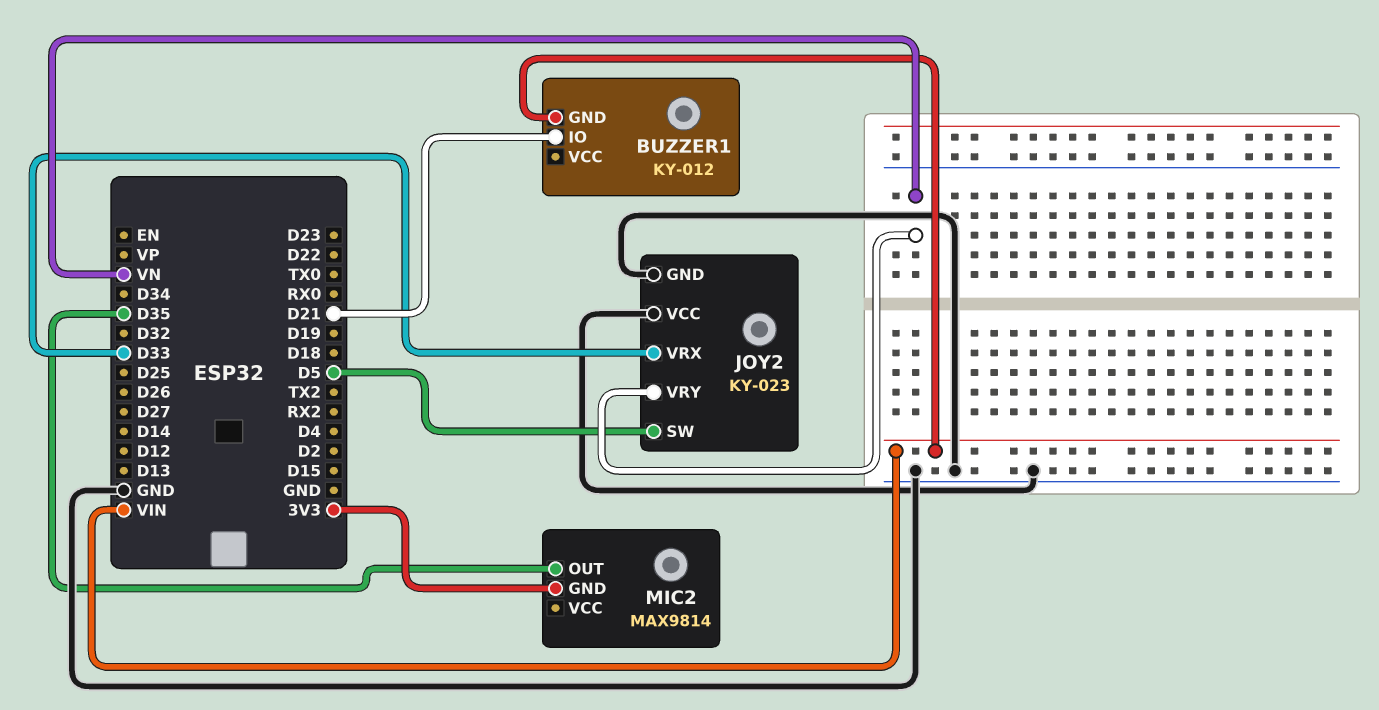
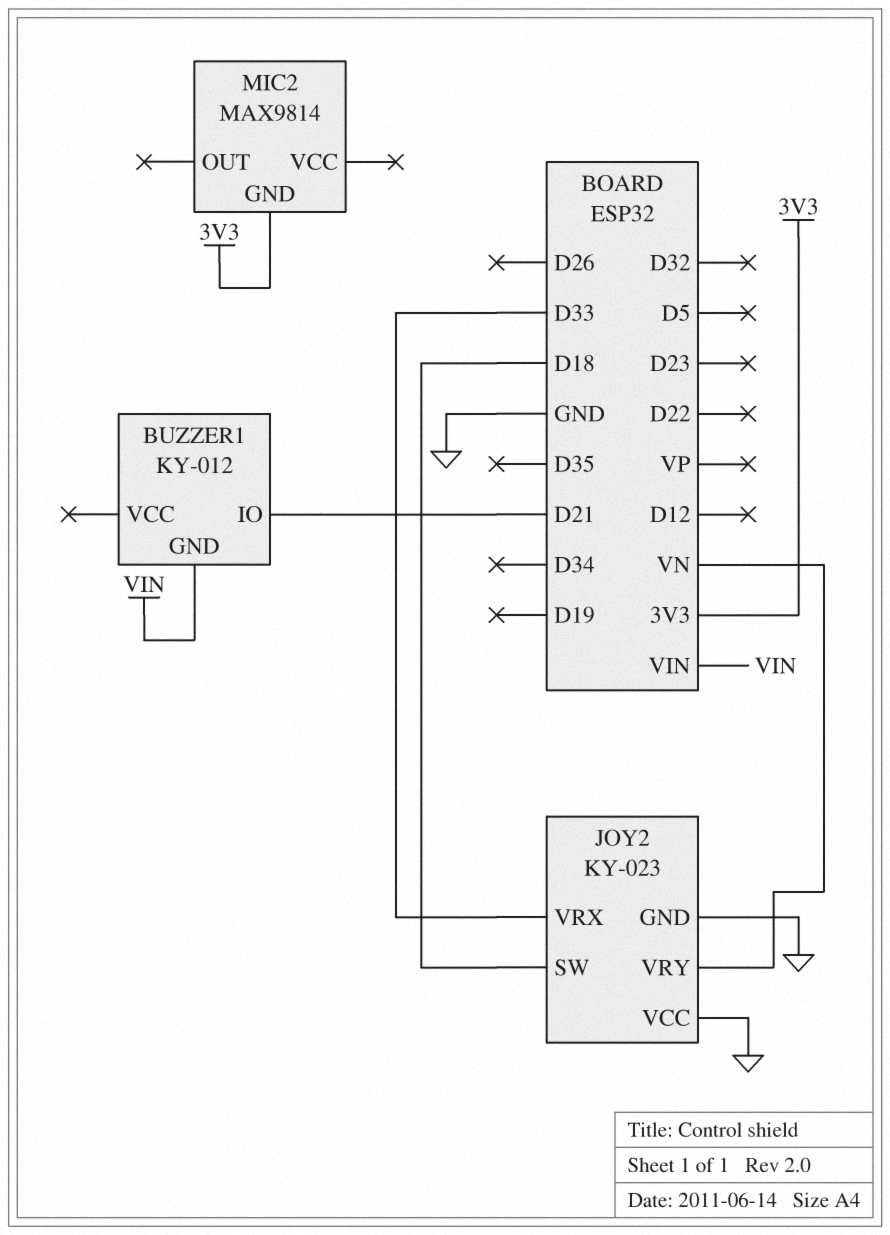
JOY2 pin SW: D5 -> D18
MIC2 pin OUT: D35 -> none

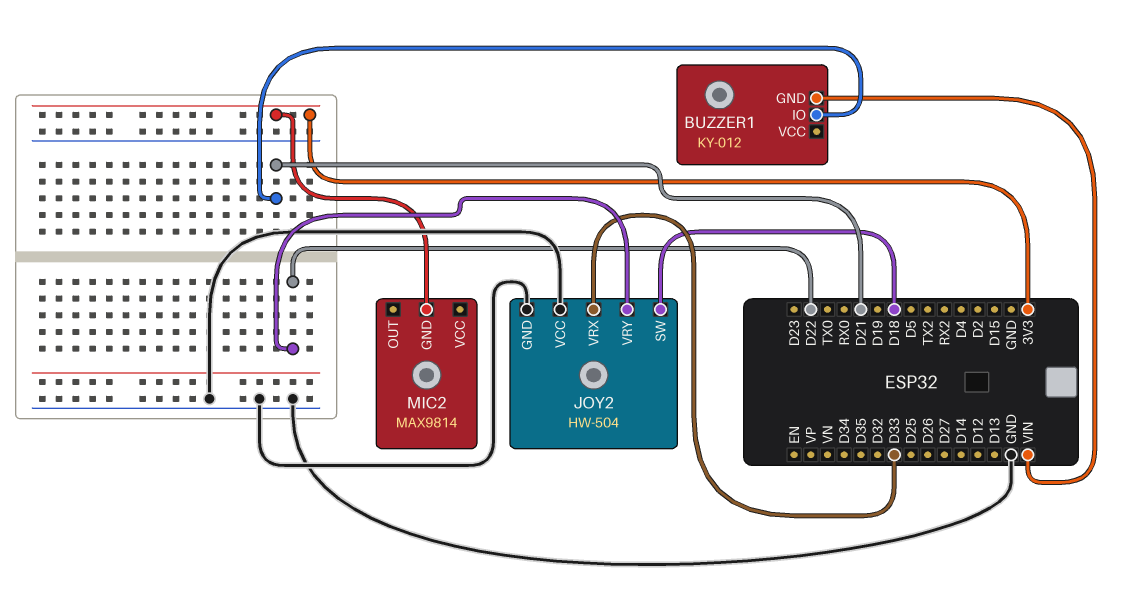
JOY2: KY-023 -> HW-504
JOY2 pin VRY: VN -> D22

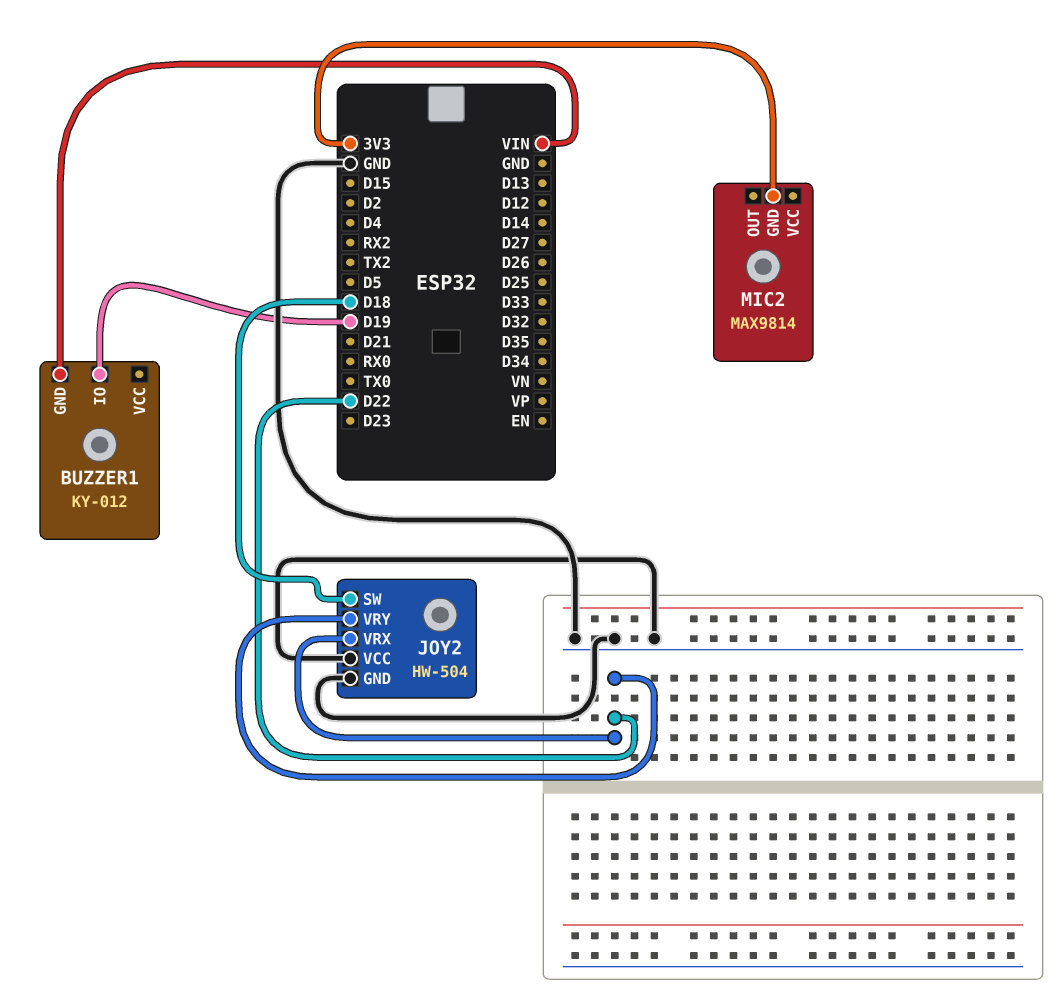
BUZZER1 pin IO: D21 -> D19
JOY2 pin VRX: D33 -> D22

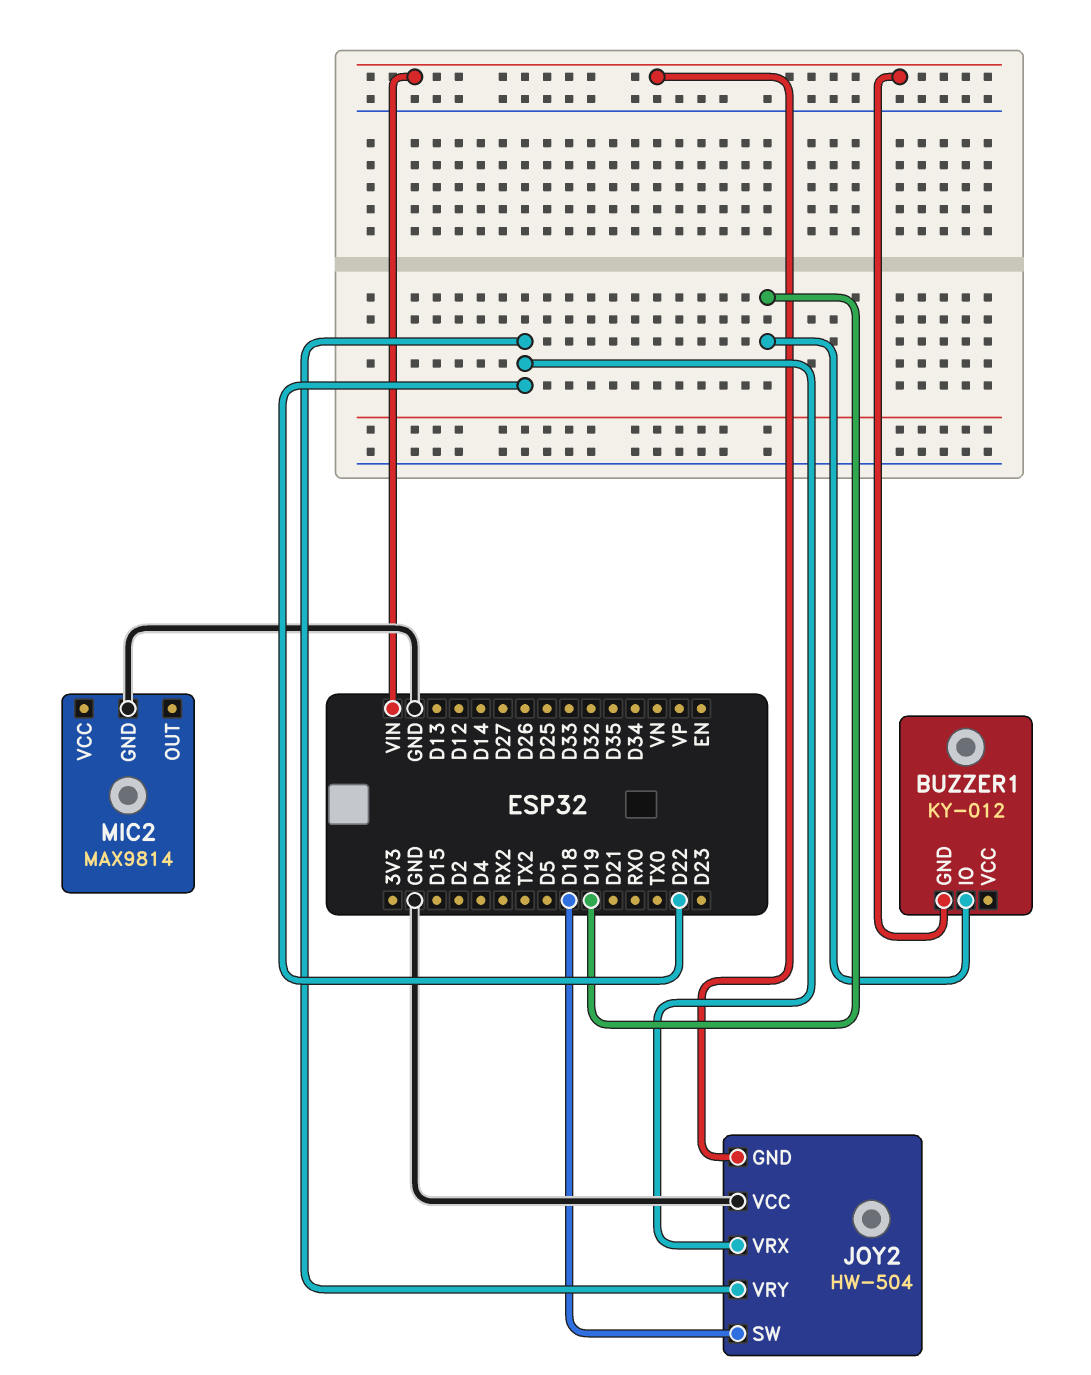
JOY2 pin GND: GND -> VIN
MIC2 pin GND: 3V3 -> GND

